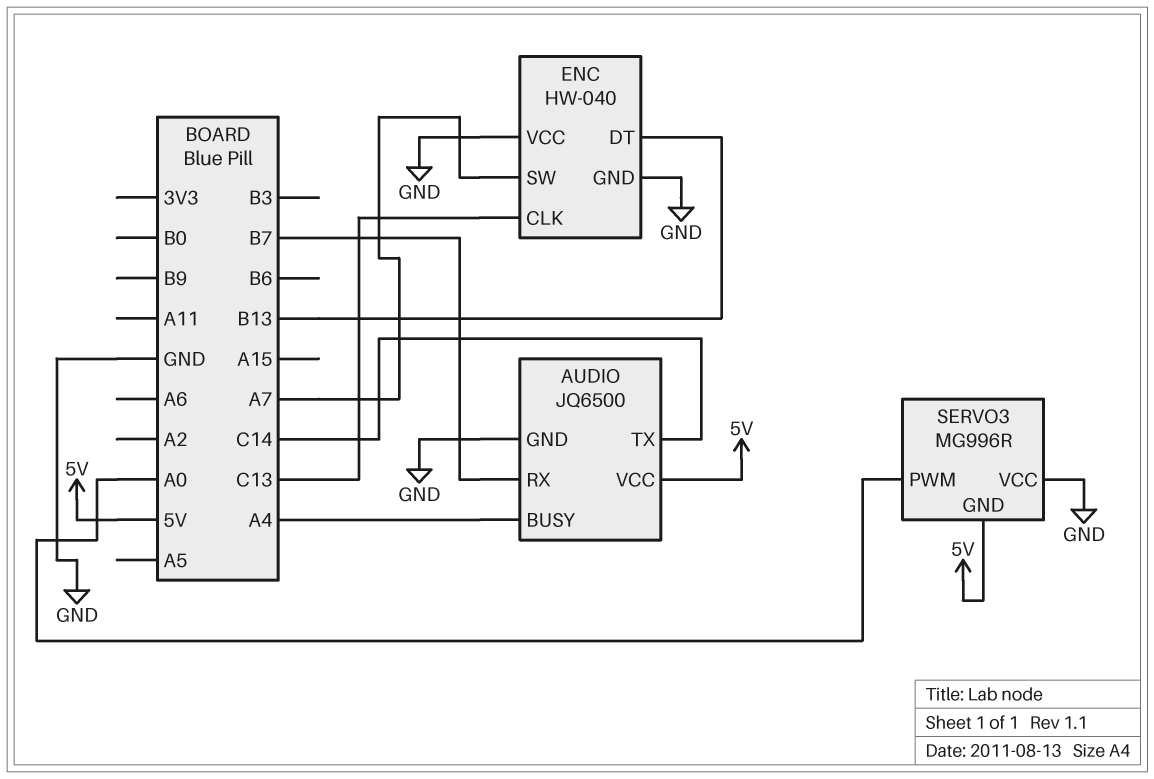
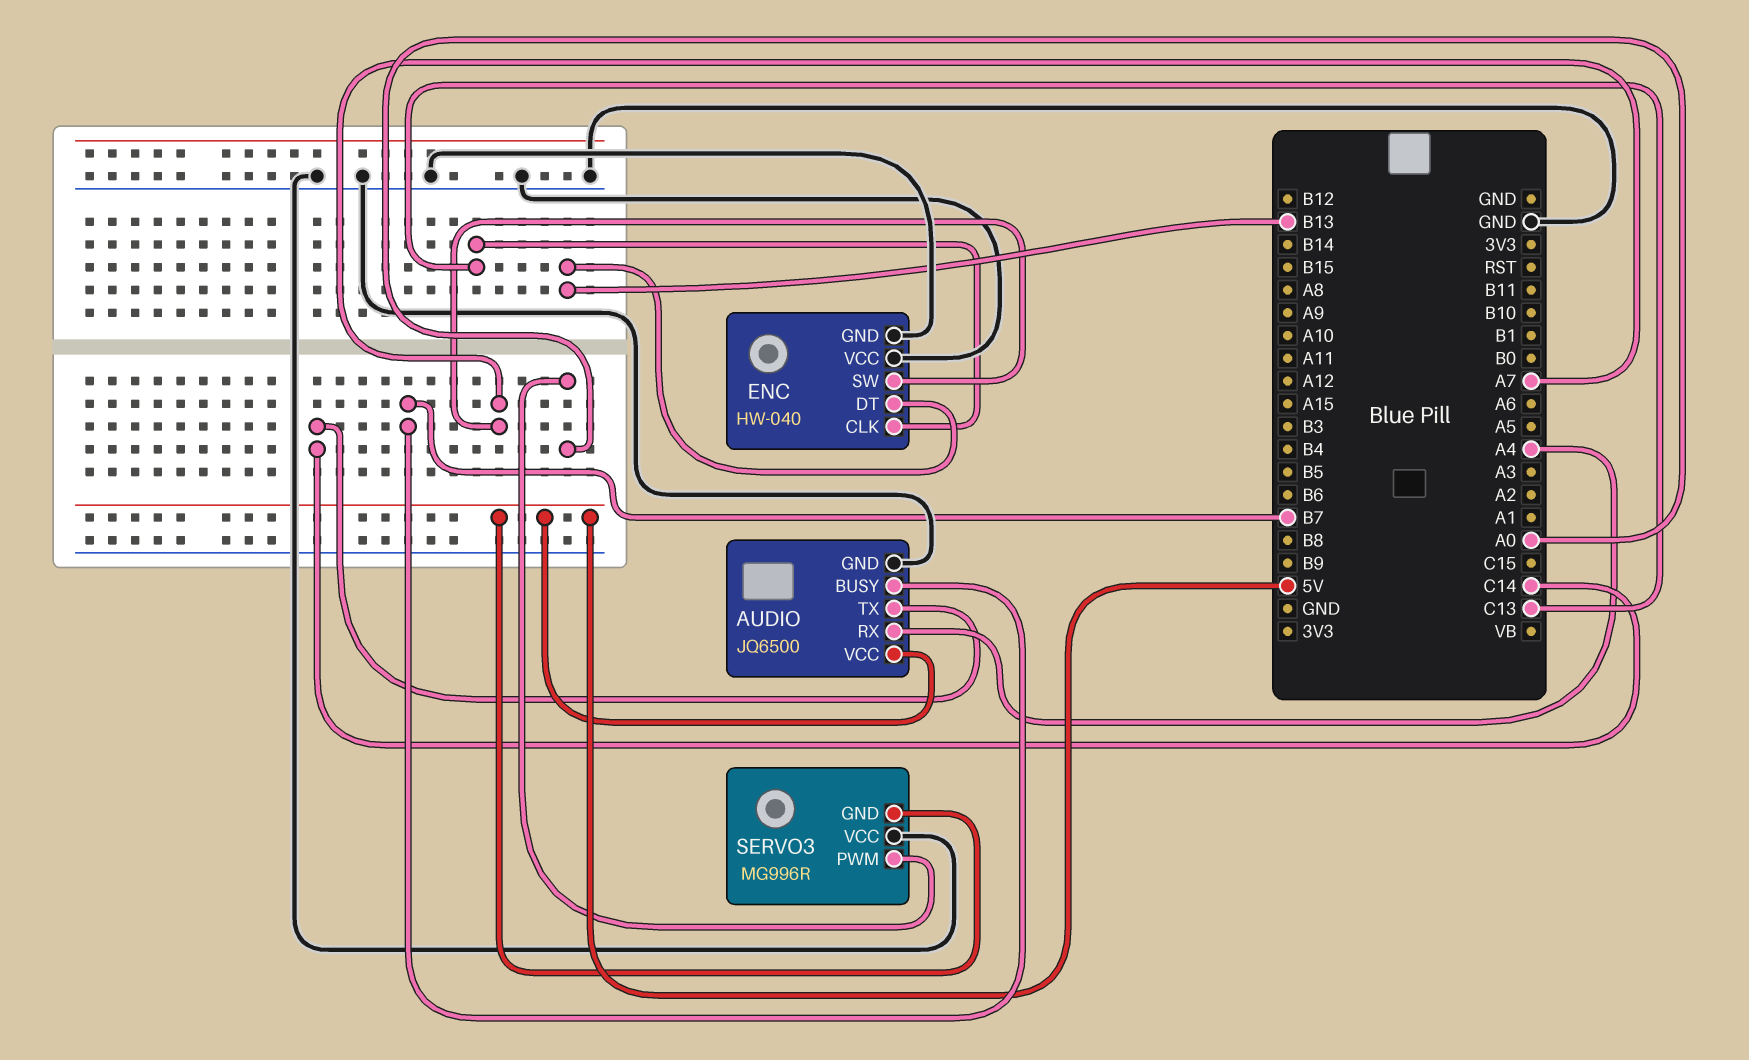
AUDIO pin BUSY: A4 -> B7
AUDIO pin RX: B7 -> A4

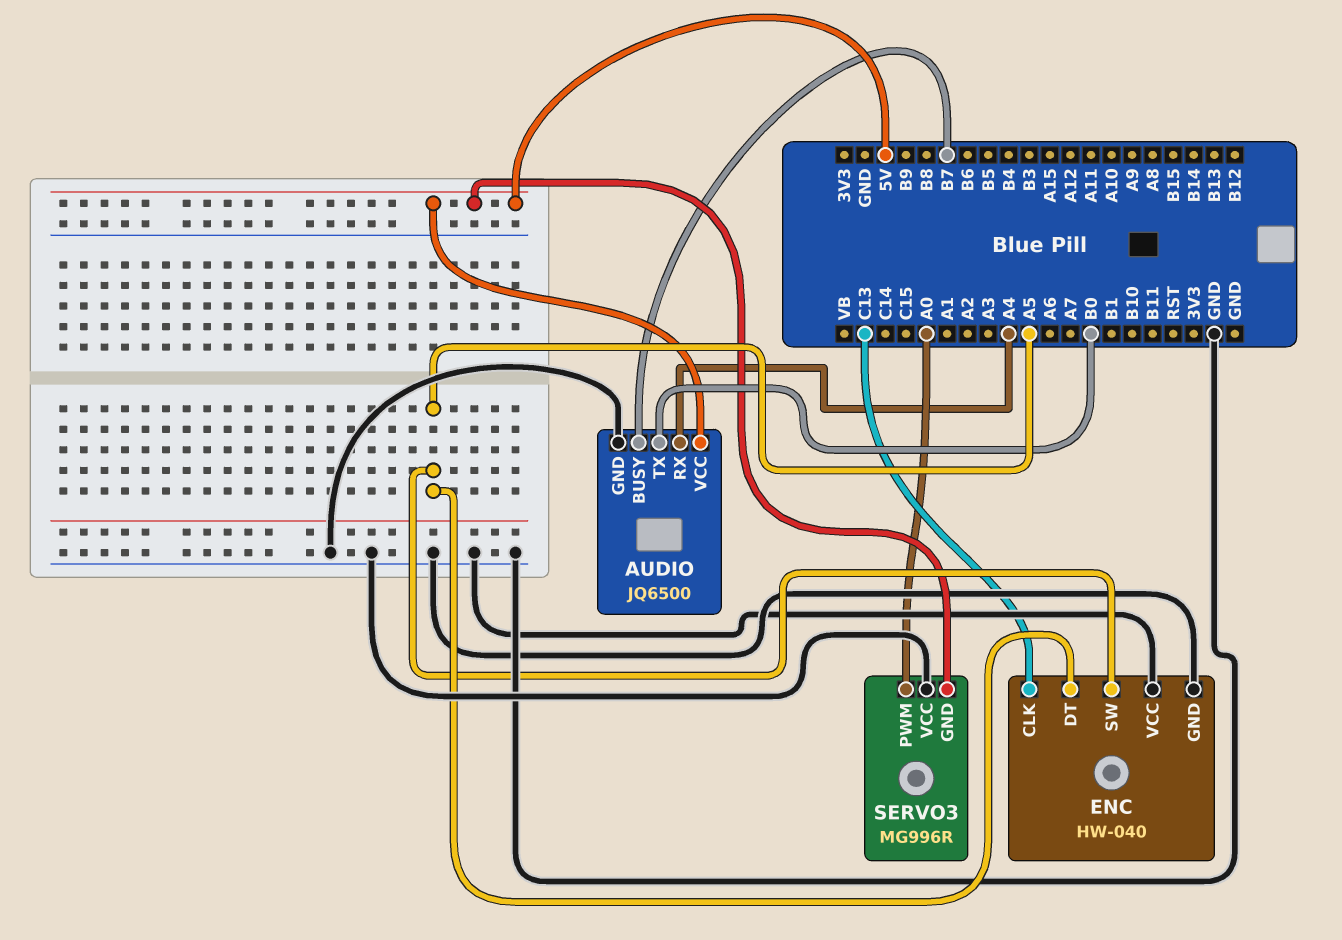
AUDIO pin TX: C14 -> B0
ENC pin DT: B13 -> A5
ENC pin SW: A7 -> A5

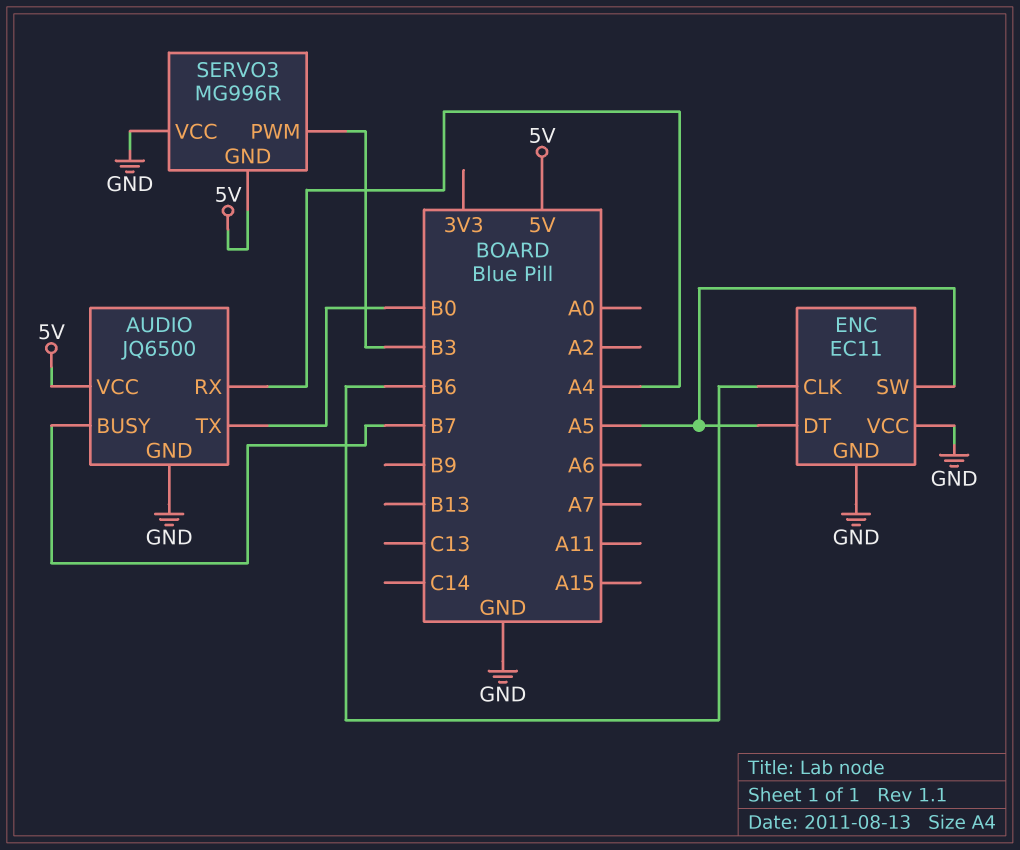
ENC: HW-040 -> EC11
ENC pin CLK: C13 -> B6
SERVO3 pin PWM: A0 -> B3

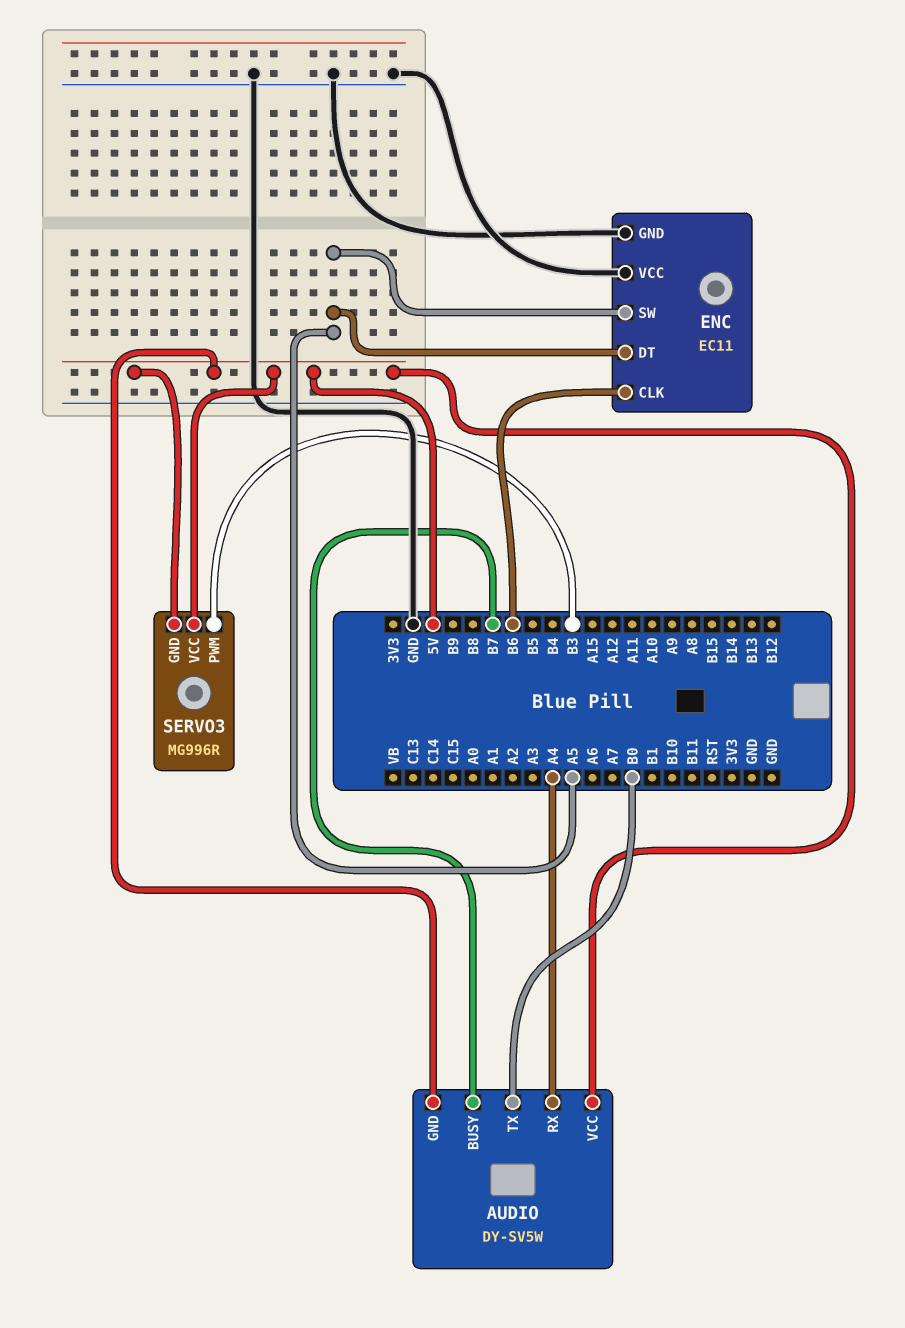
AUDIO: JQ6500 -> DY-SV5W
AUDIO pin GND: GND -> 5V
SERVO3 pin VCC: GND -> 5V

